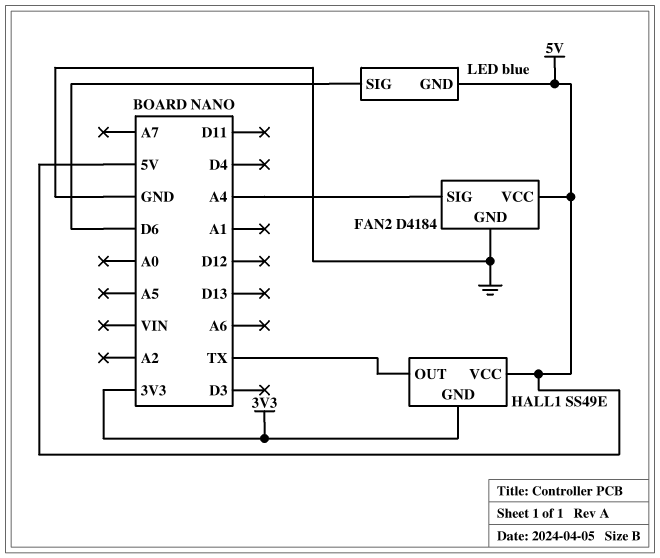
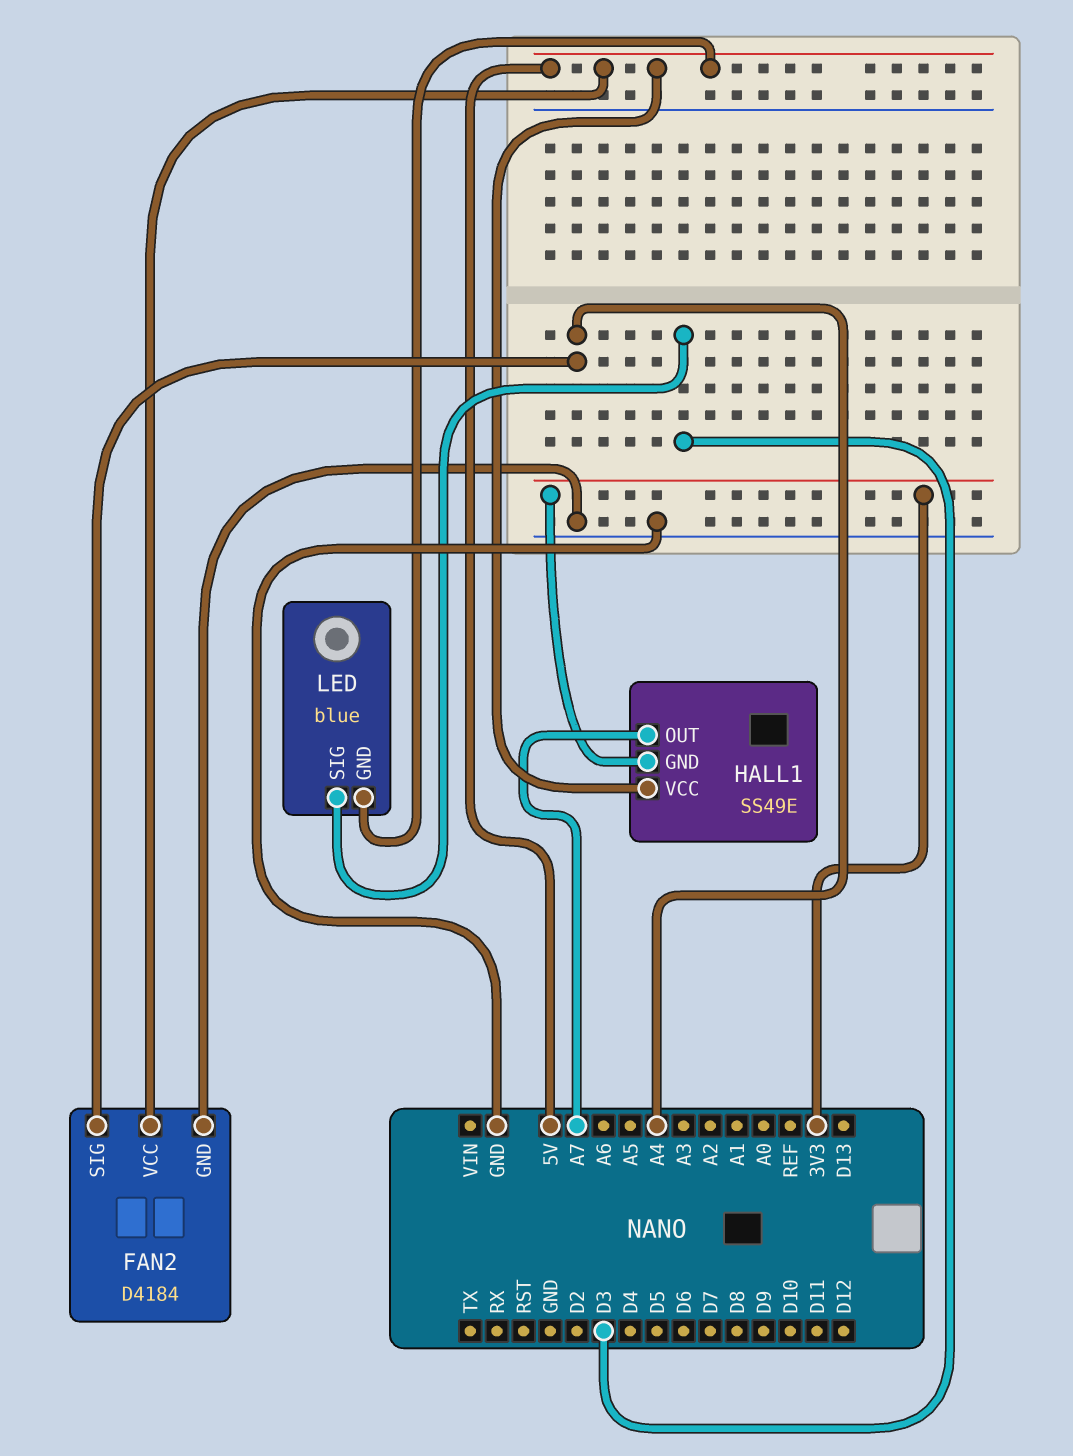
HALL1 pin OUT: TX -> A7
LED pin SIG: D6 -> D3

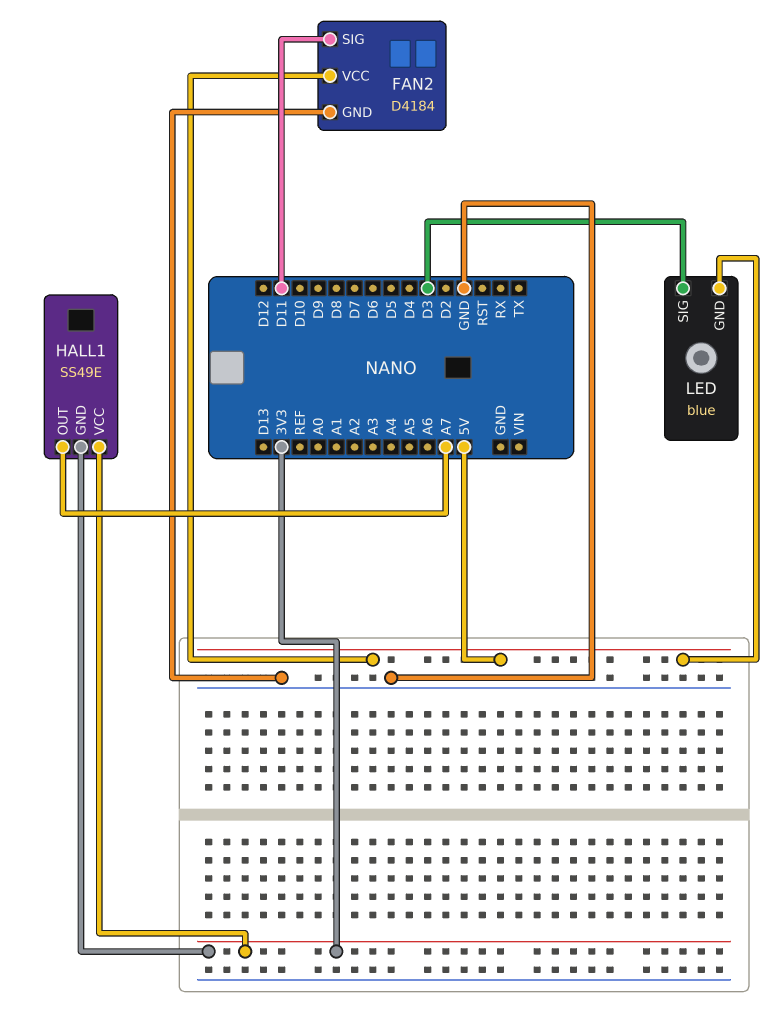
FAN2 pin SIG: A4 -> D11
HALL1 pin VCC: 5V -> 3V3

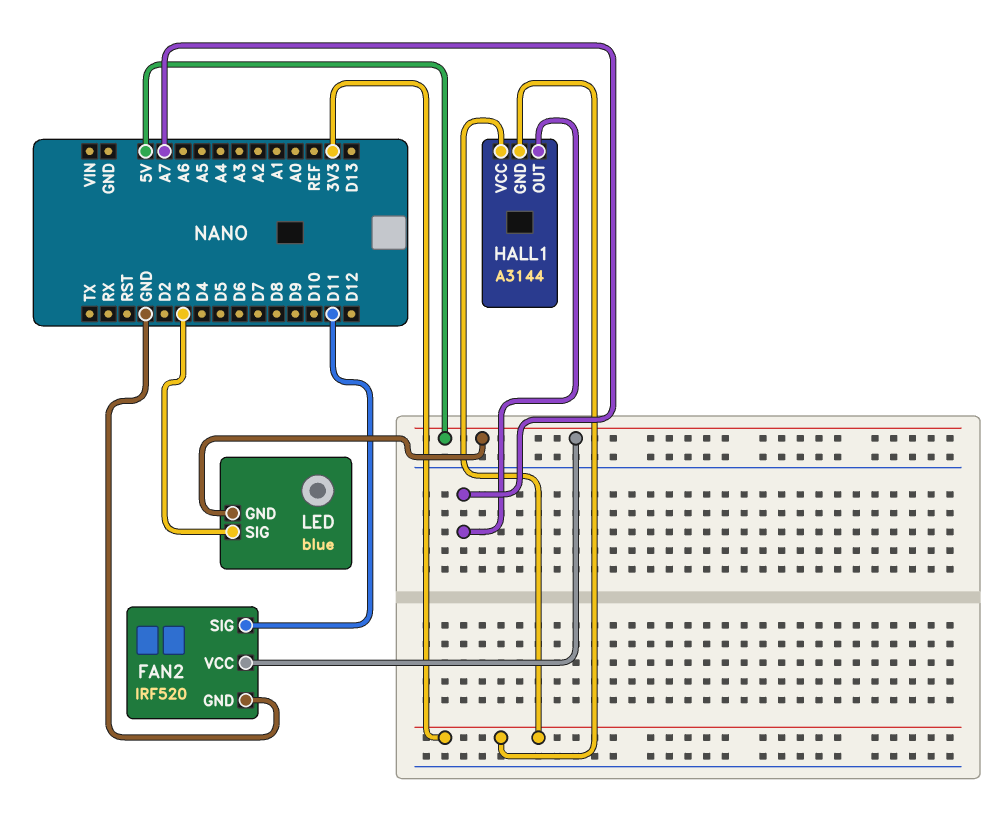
FAN2: D4184 -> IRF520
HALL1: SS49E -> A3144

